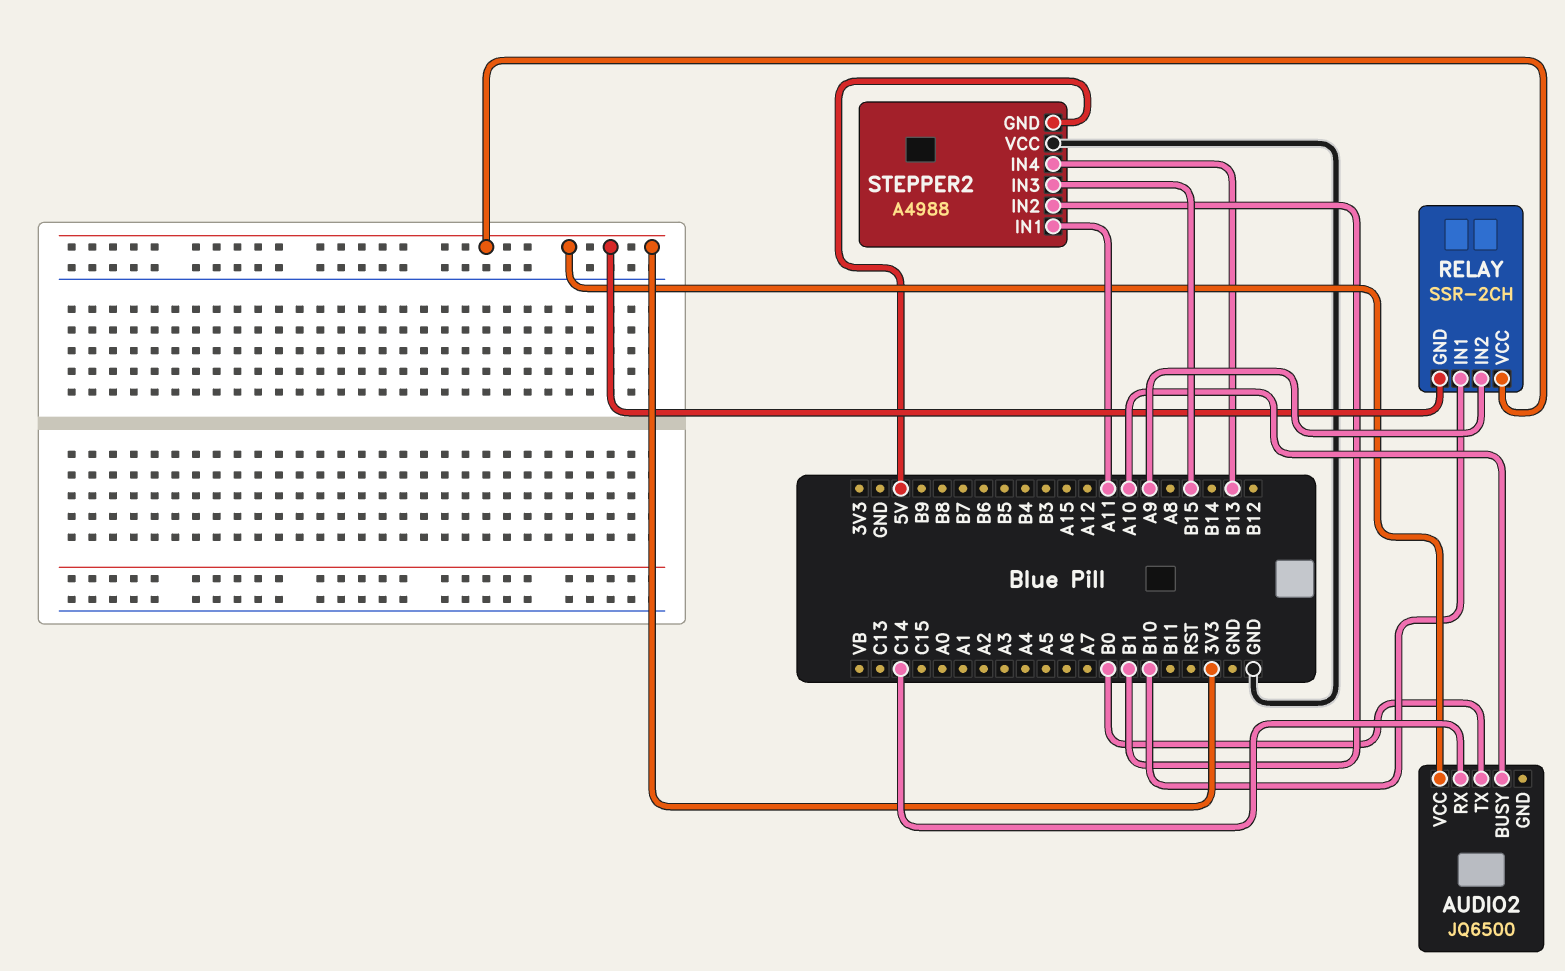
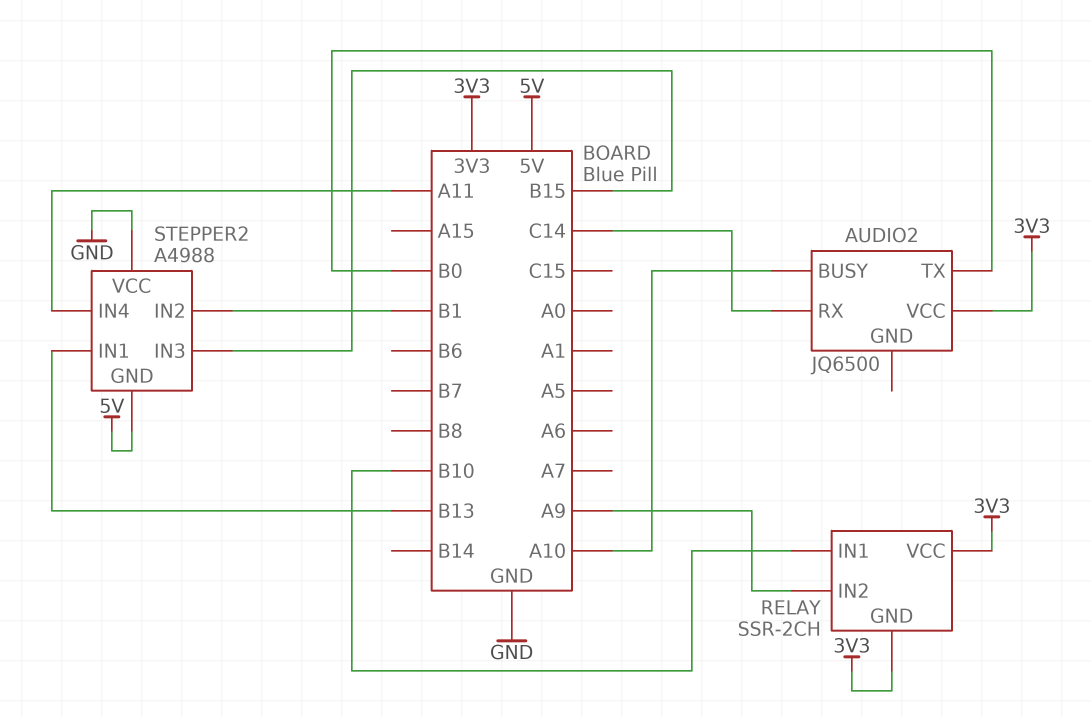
STEPPER2 pin IN1: A11 -> B13
STEPPER2 pin IN4: B13 -> A11

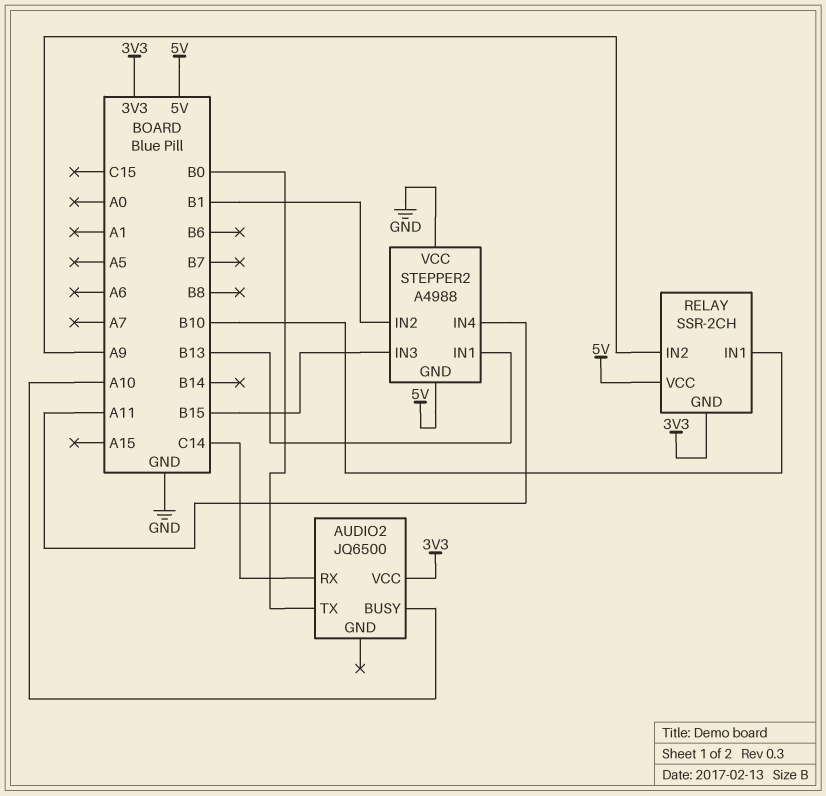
RELAY pin VCC: 3V3 -> 5V

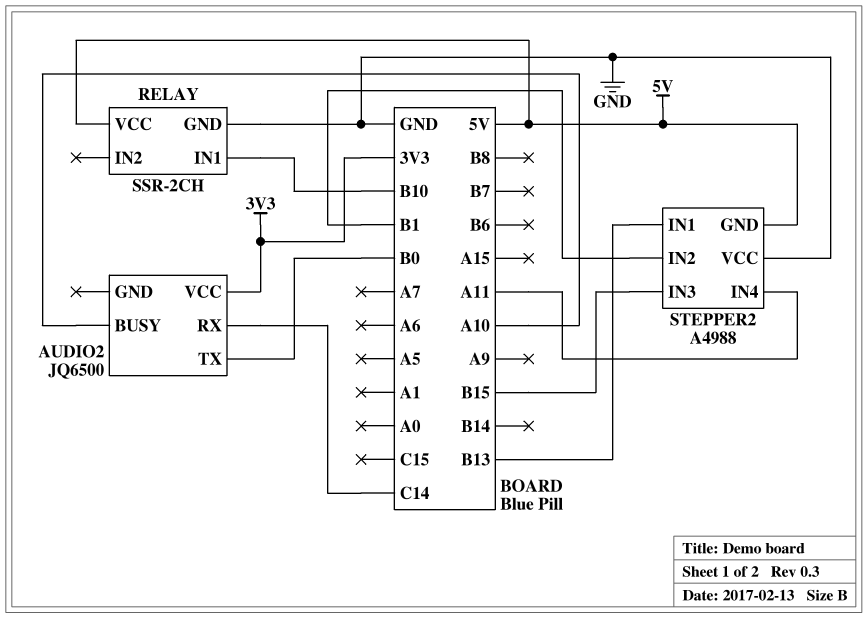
RELAY pin GND: 3V3 -> GND
RELAY pin IN2: A9 -> none

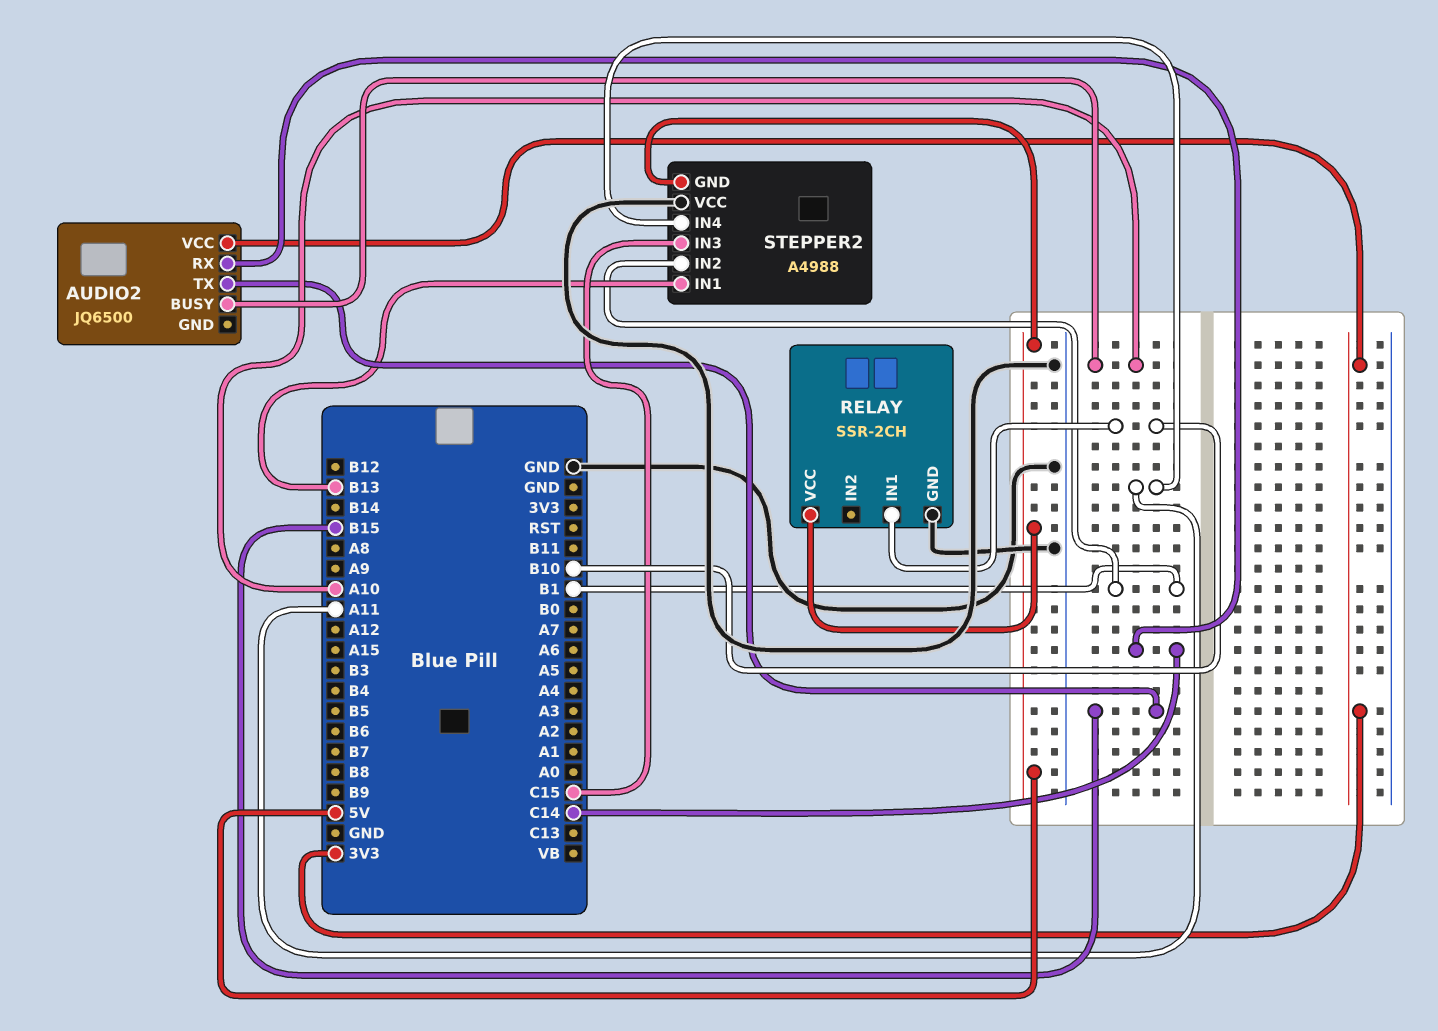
AUDIO2 pin TX: B0 -> B15
STEPPER2 pin IN3: B15 -> C15

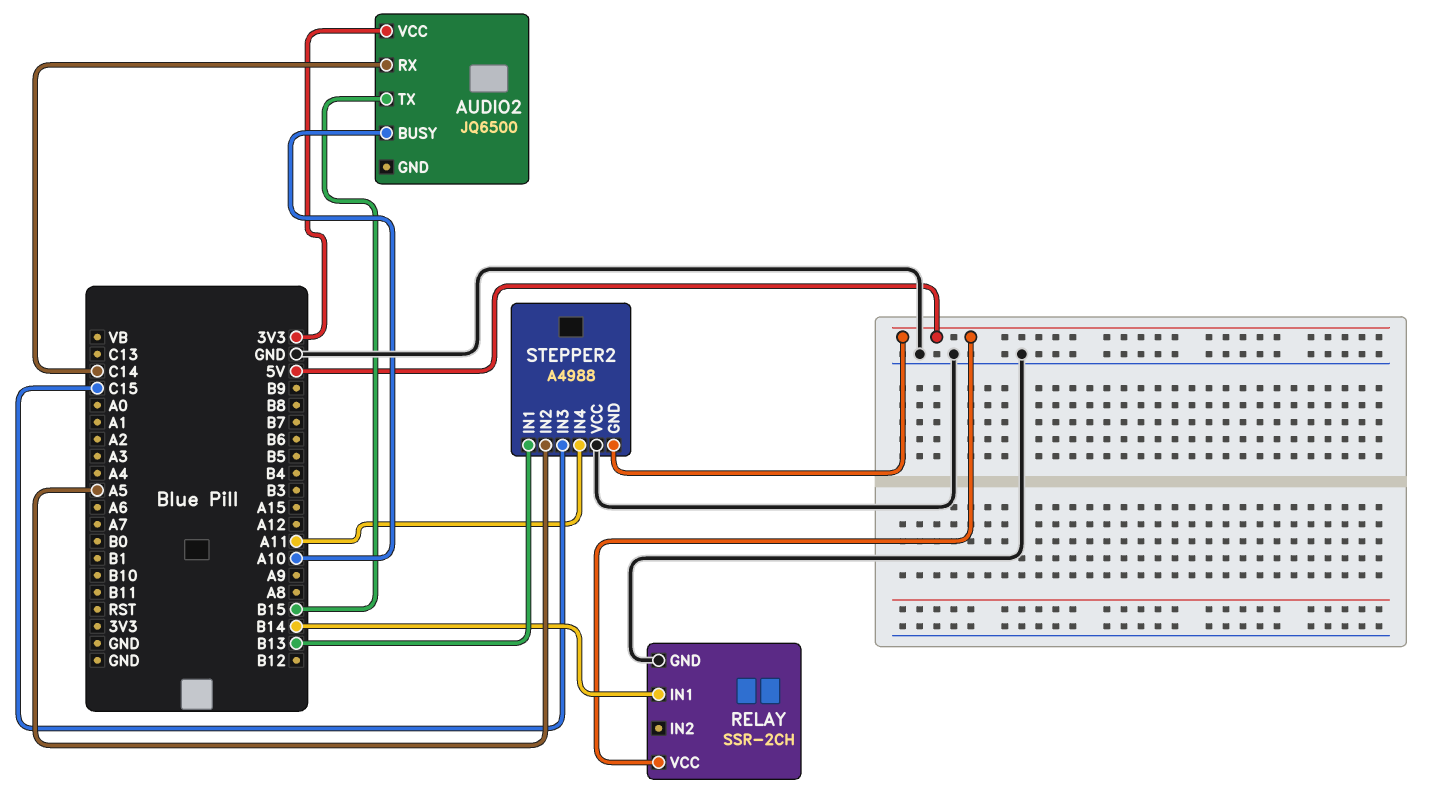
RELAY pin IN1: B10 -> B14
STEPPER2 pin IN2: B1 -> A5

